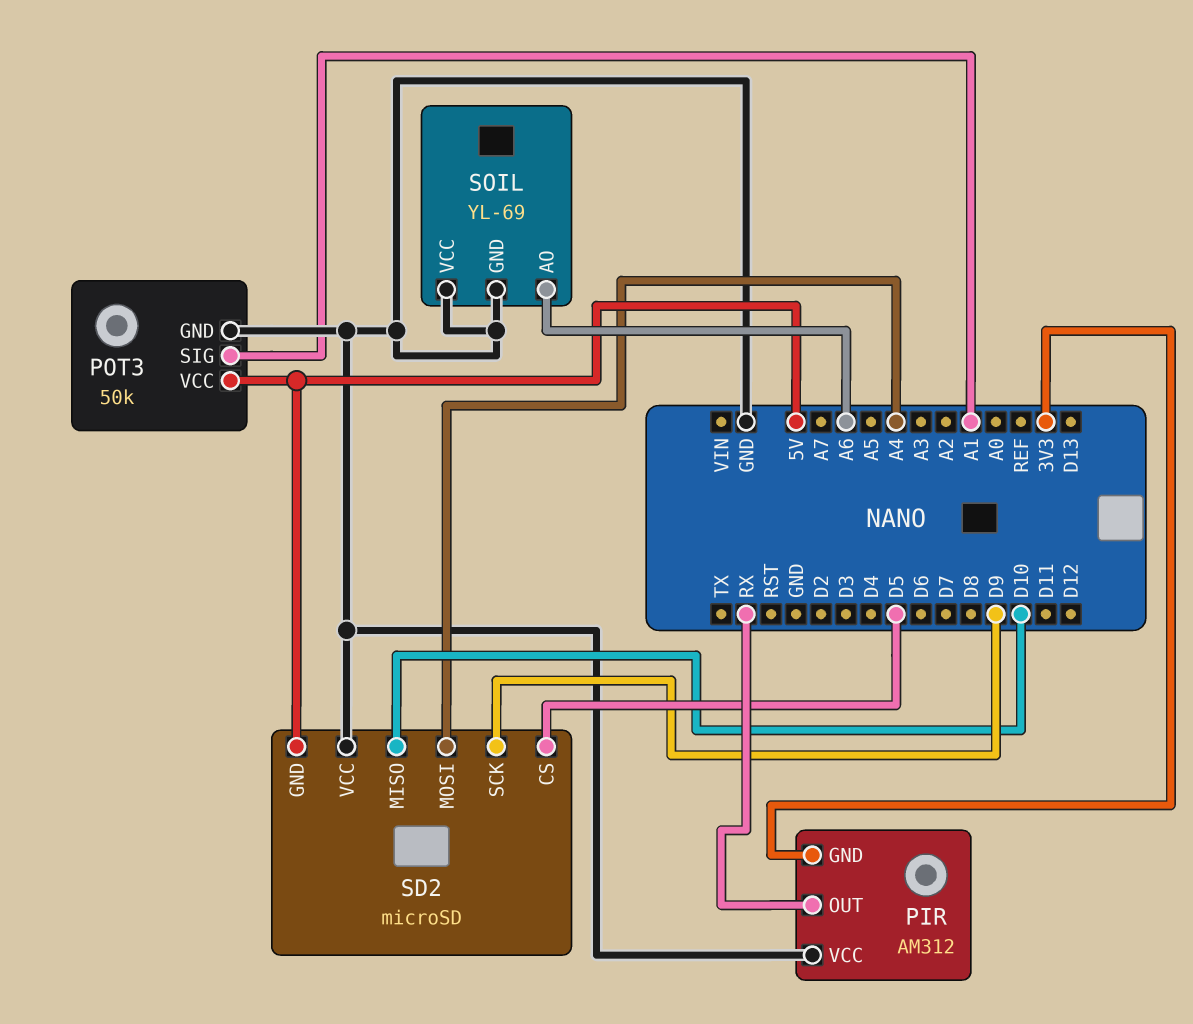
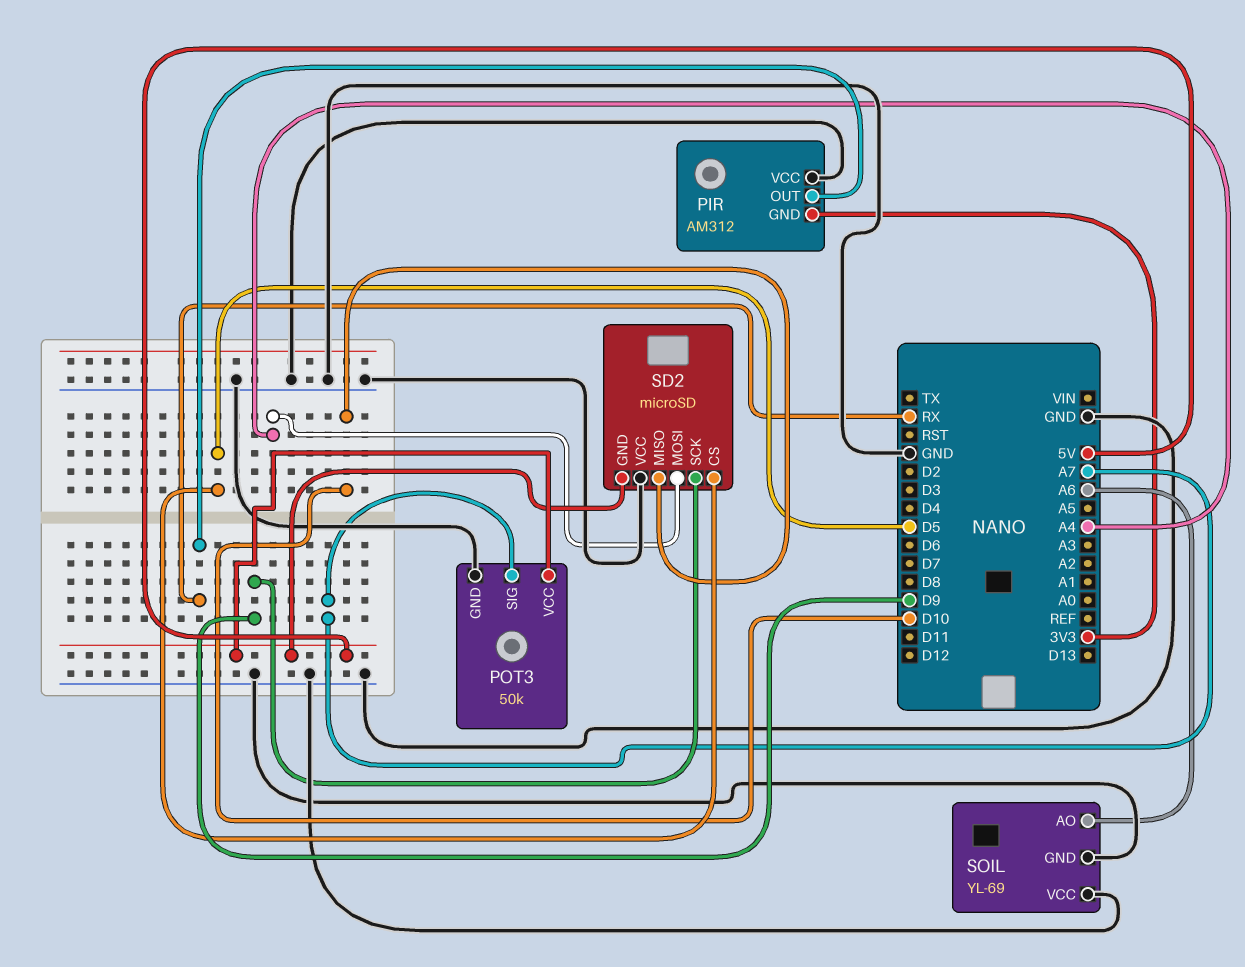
POT3 pin SIG: A1 -> A7

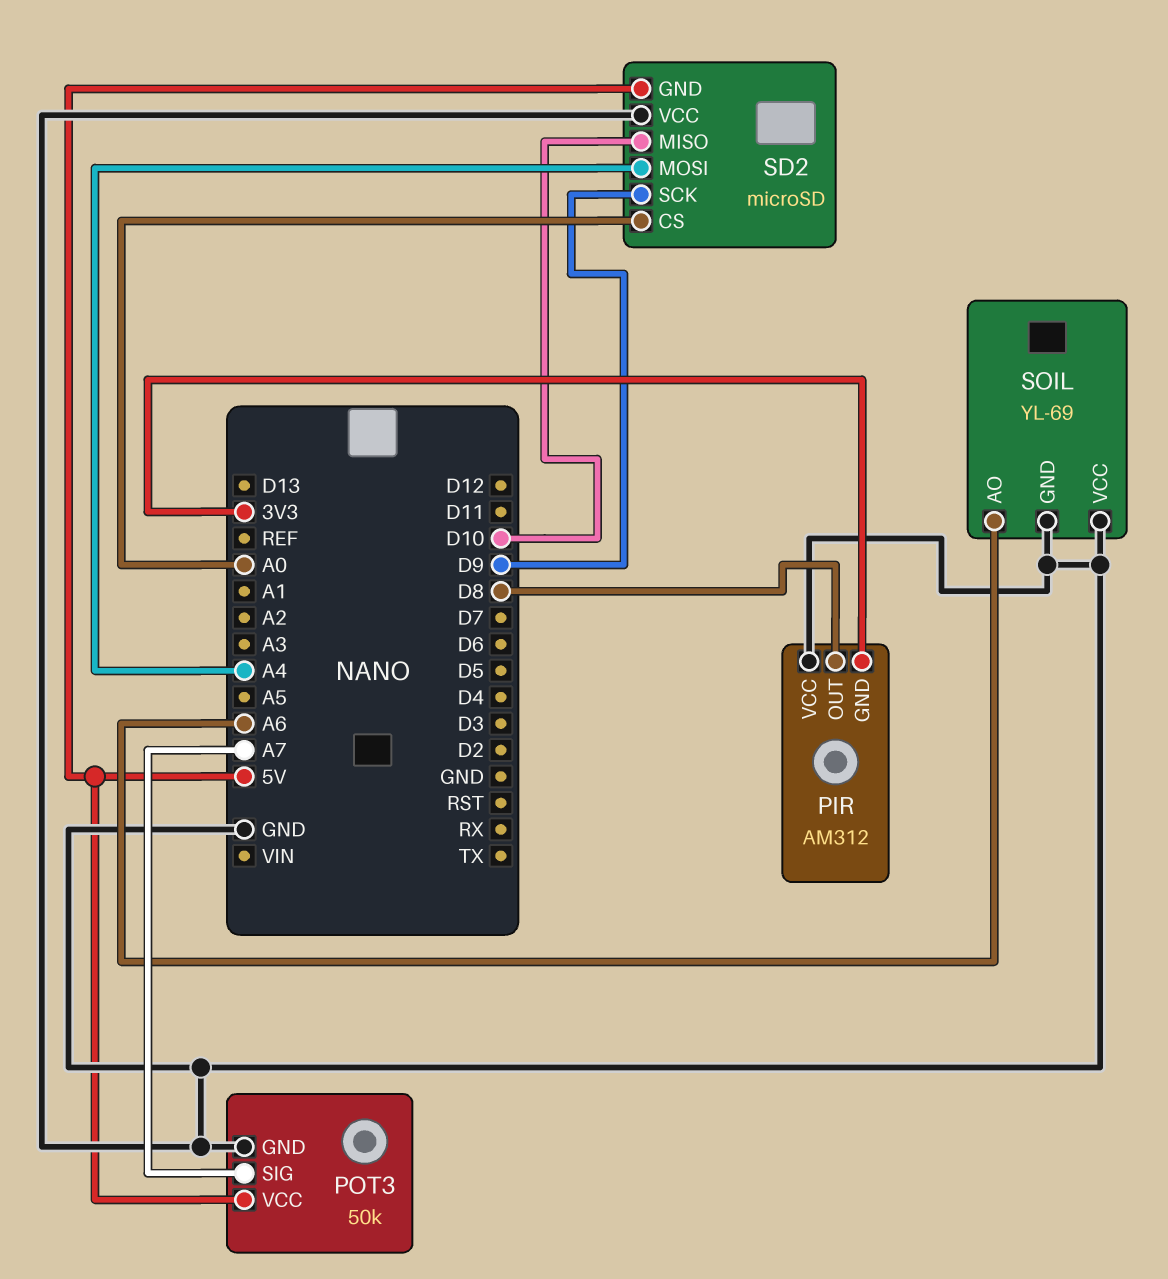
PIR pin OUT: RX -> D8
SD2 pin CS: D5 -> A0

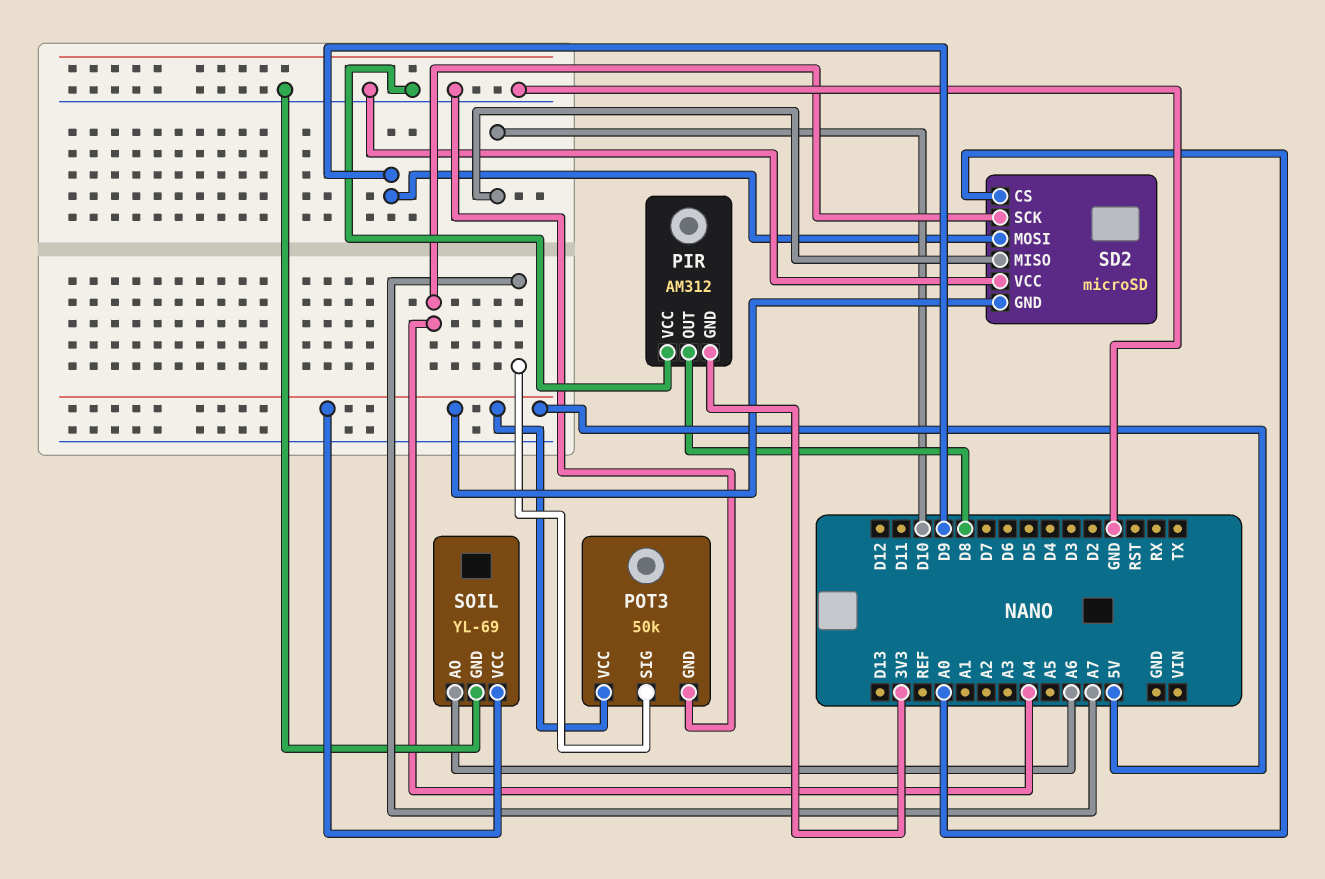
SD2 pin MOSI: A4 -> D9
SD2 pin SCK: D9 -> A4
SOIL pin VCC: GND -> 5V

